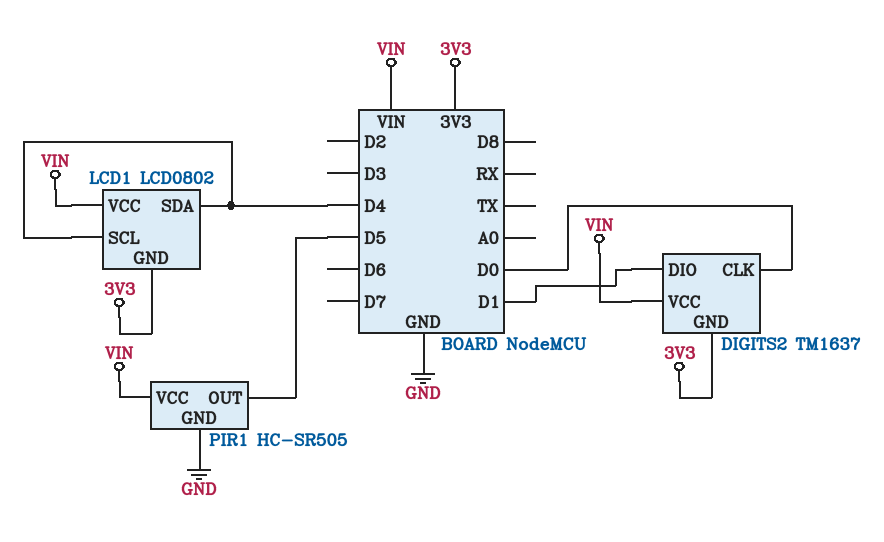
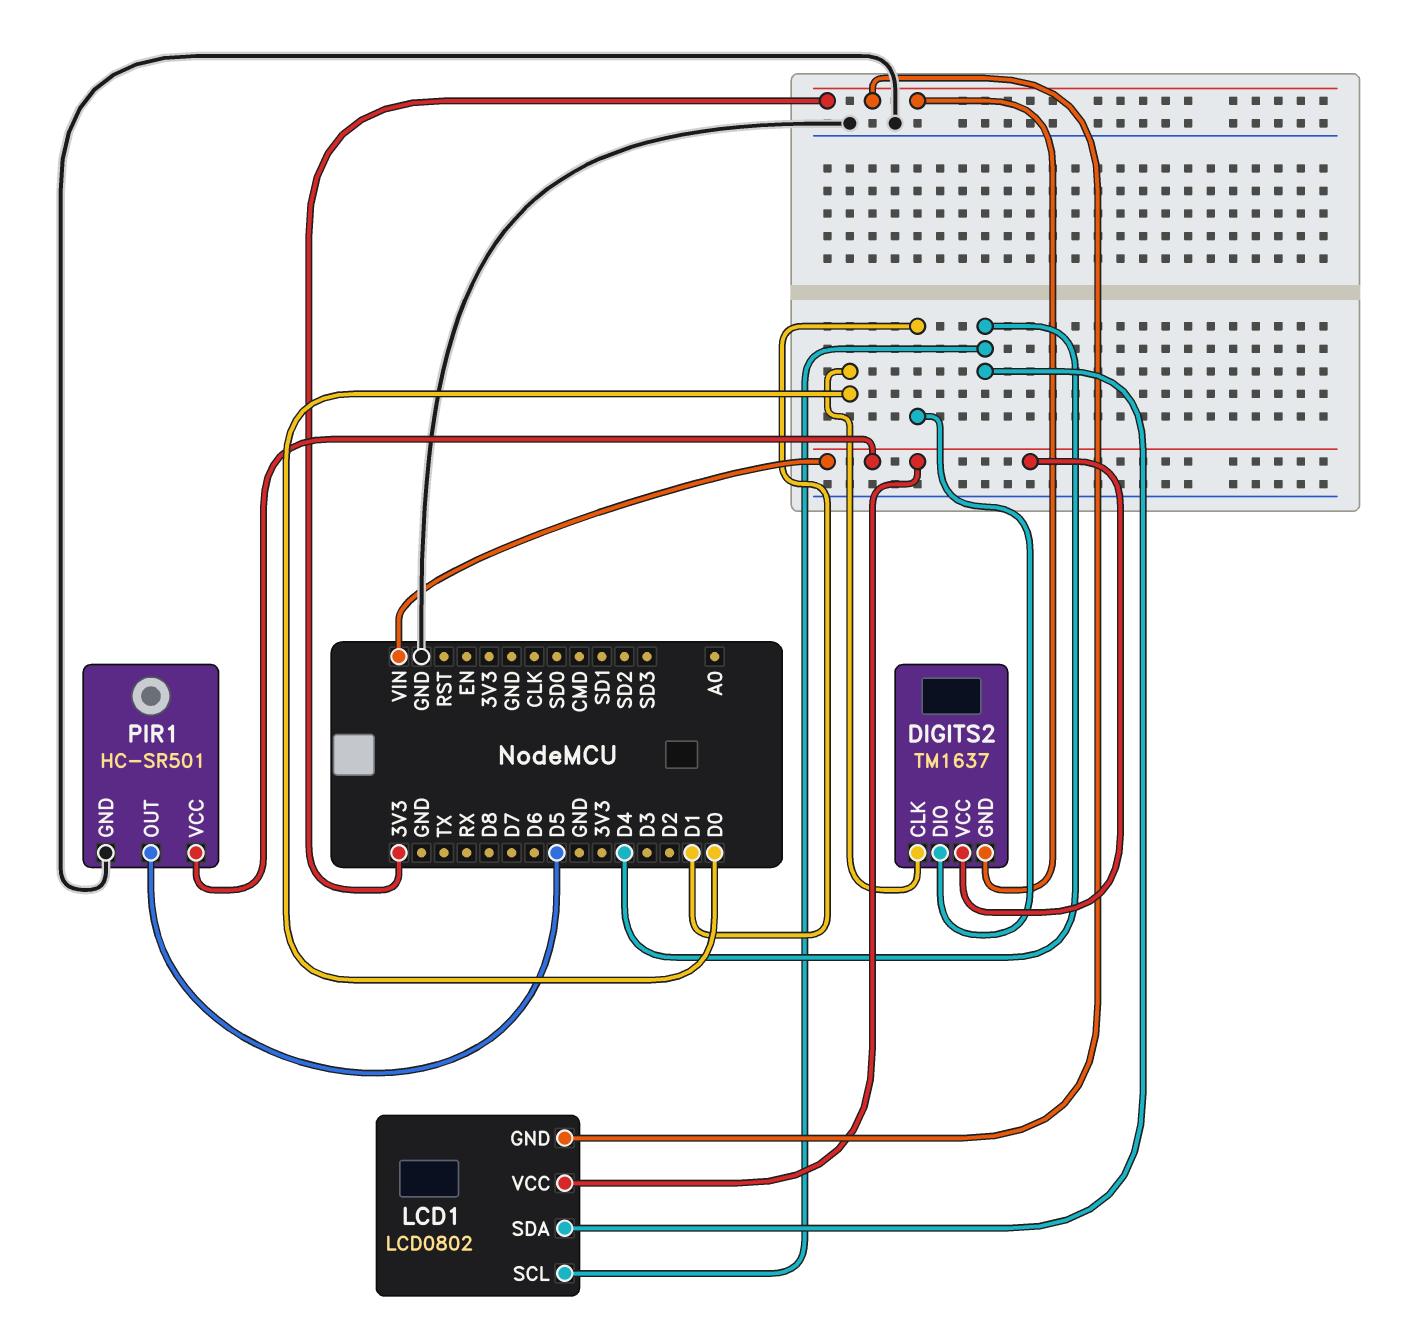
PIR1: HC-SR505 -> HC-SR501

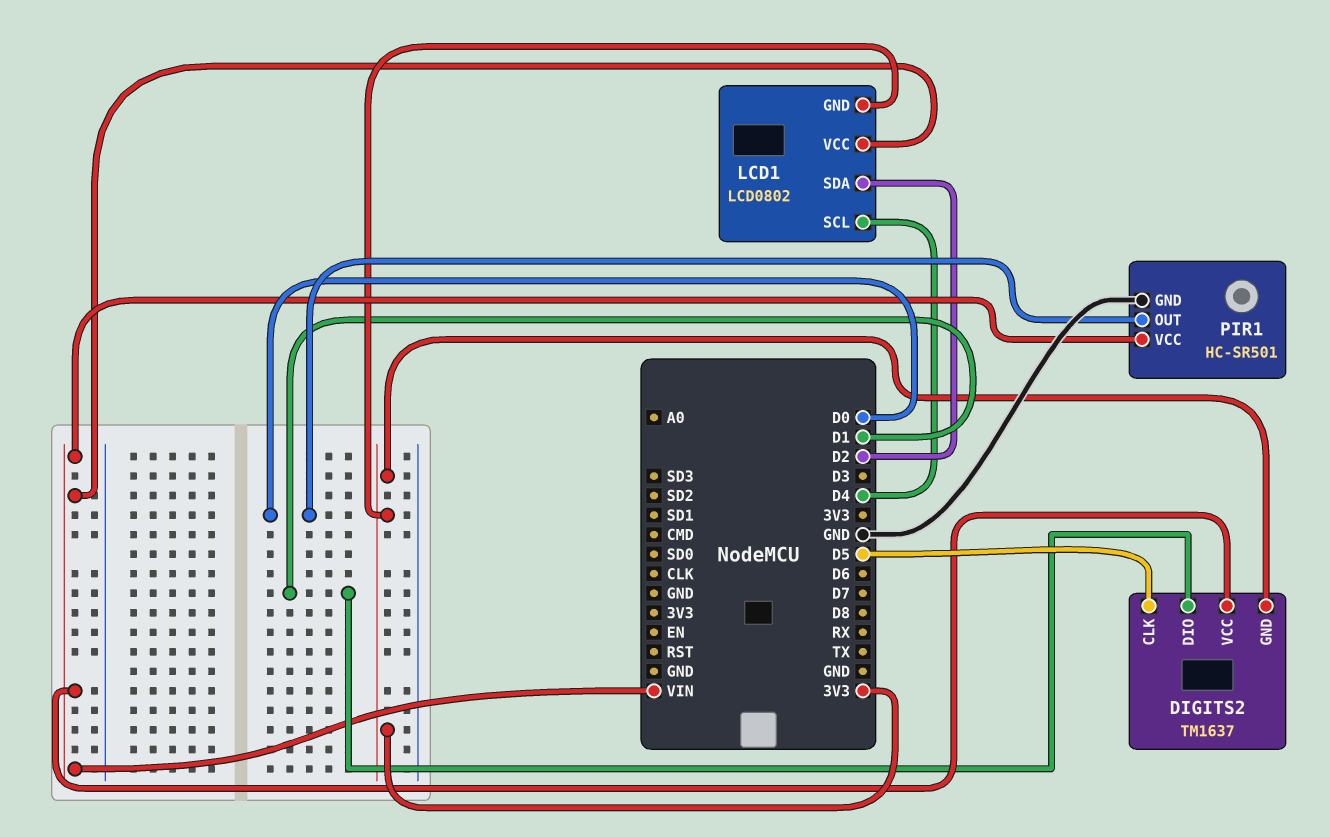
DIGITS2 pin CLK: D0 -> D5
LCD1 pin SDA: D4 -> D2
PIR1 pin OUT: D5 -> D0

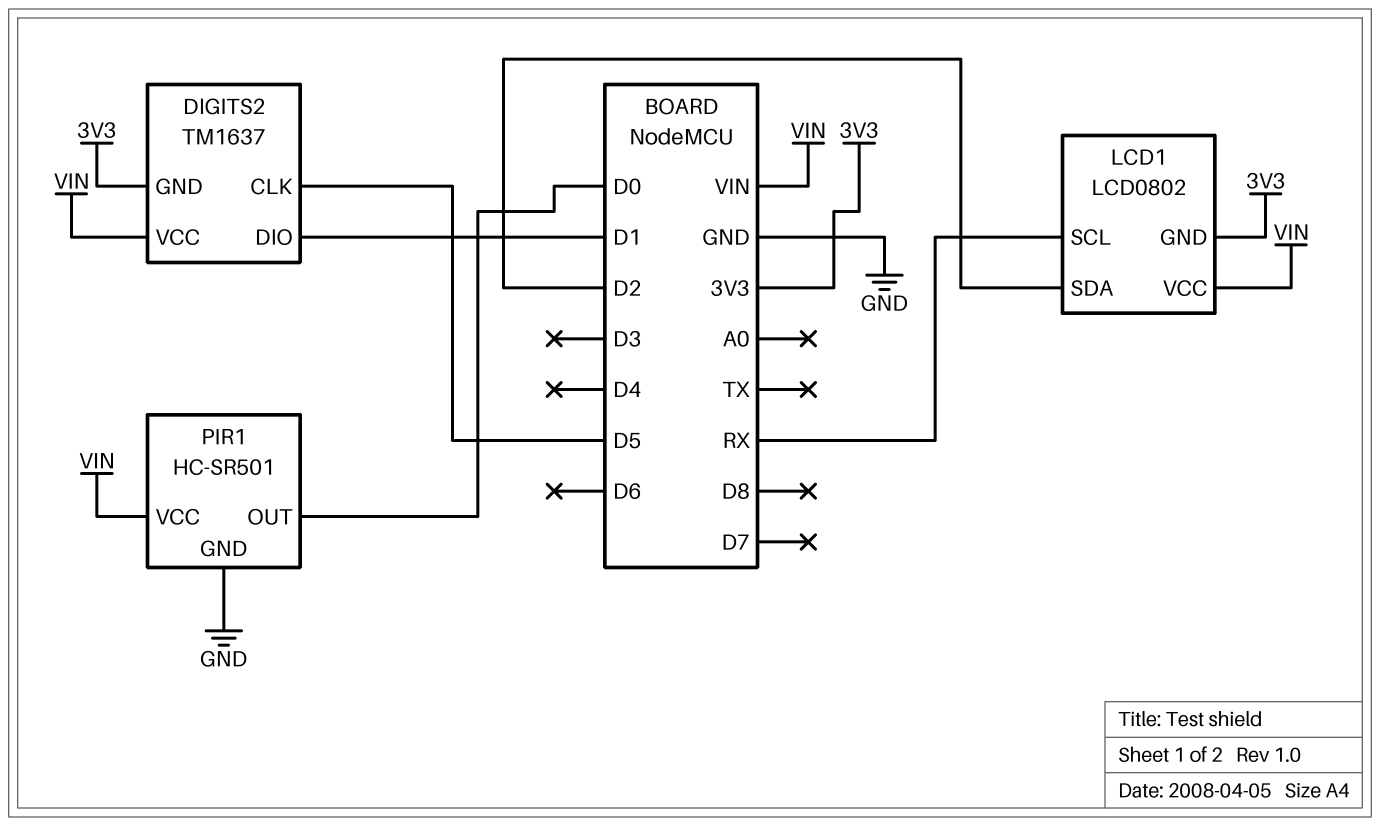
LCD1 pin SCL: D4 -> RX

